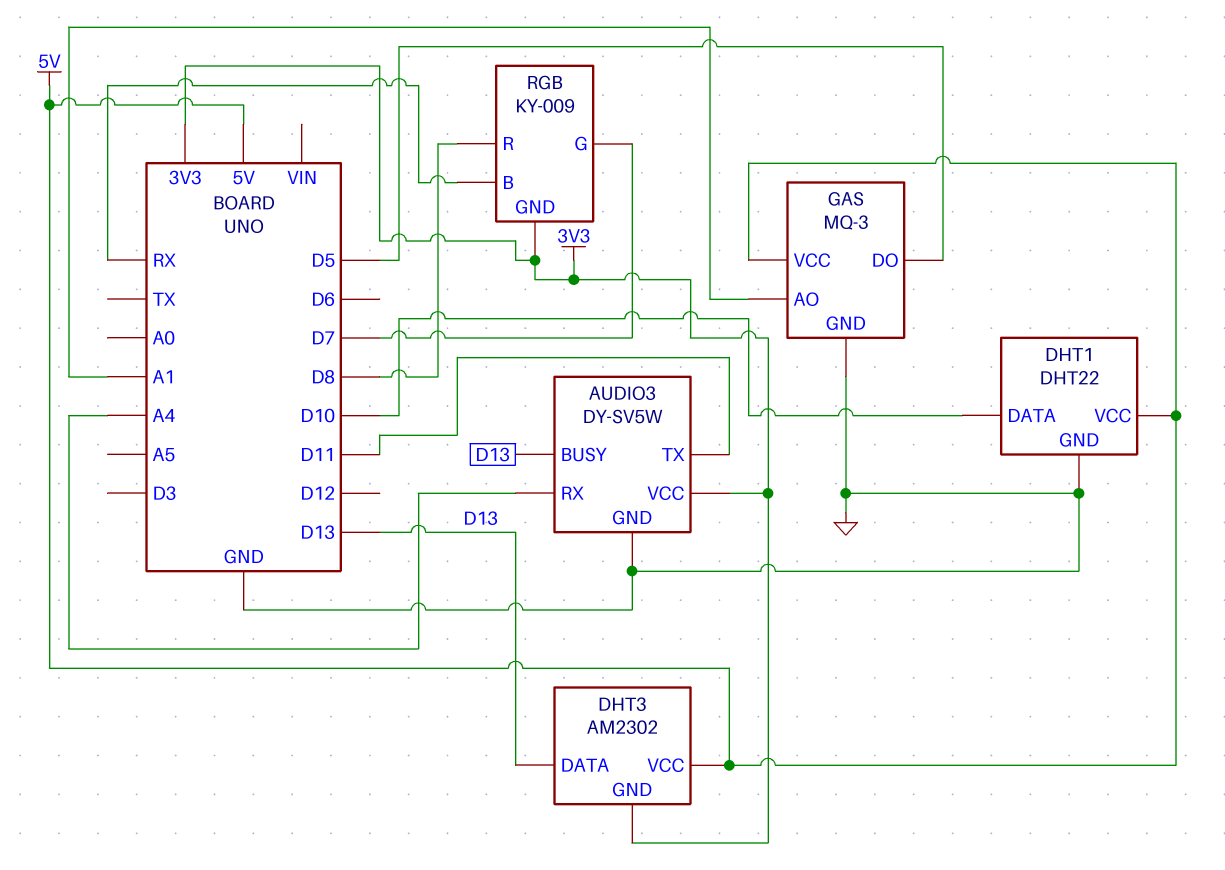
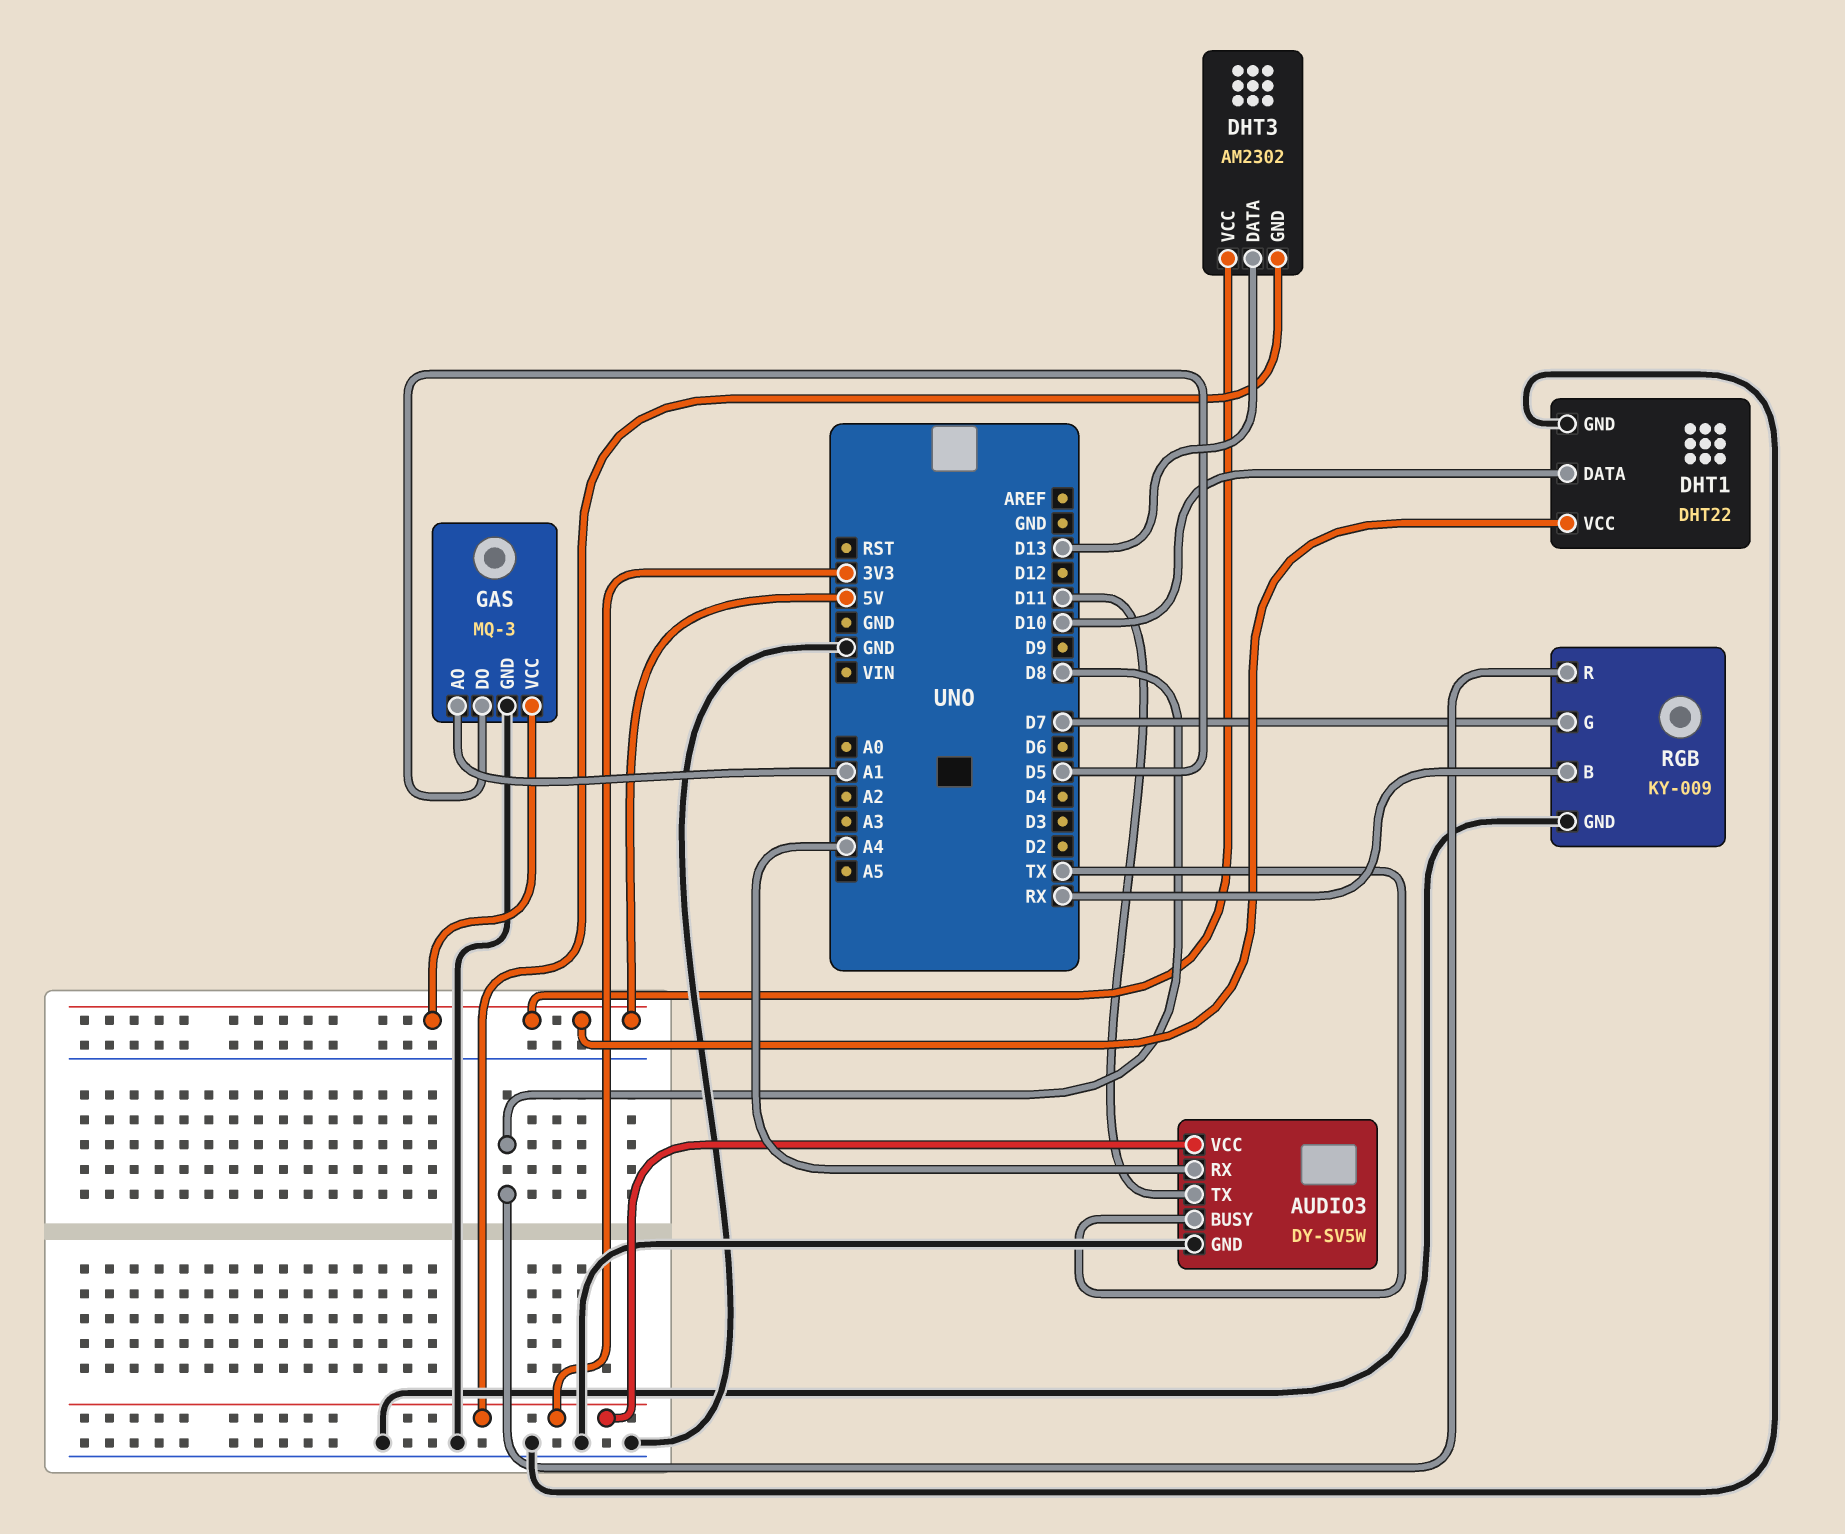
AUDIO3 pin BUSY: D13 -> TX
RGB pin GND: 3V3 -> GND

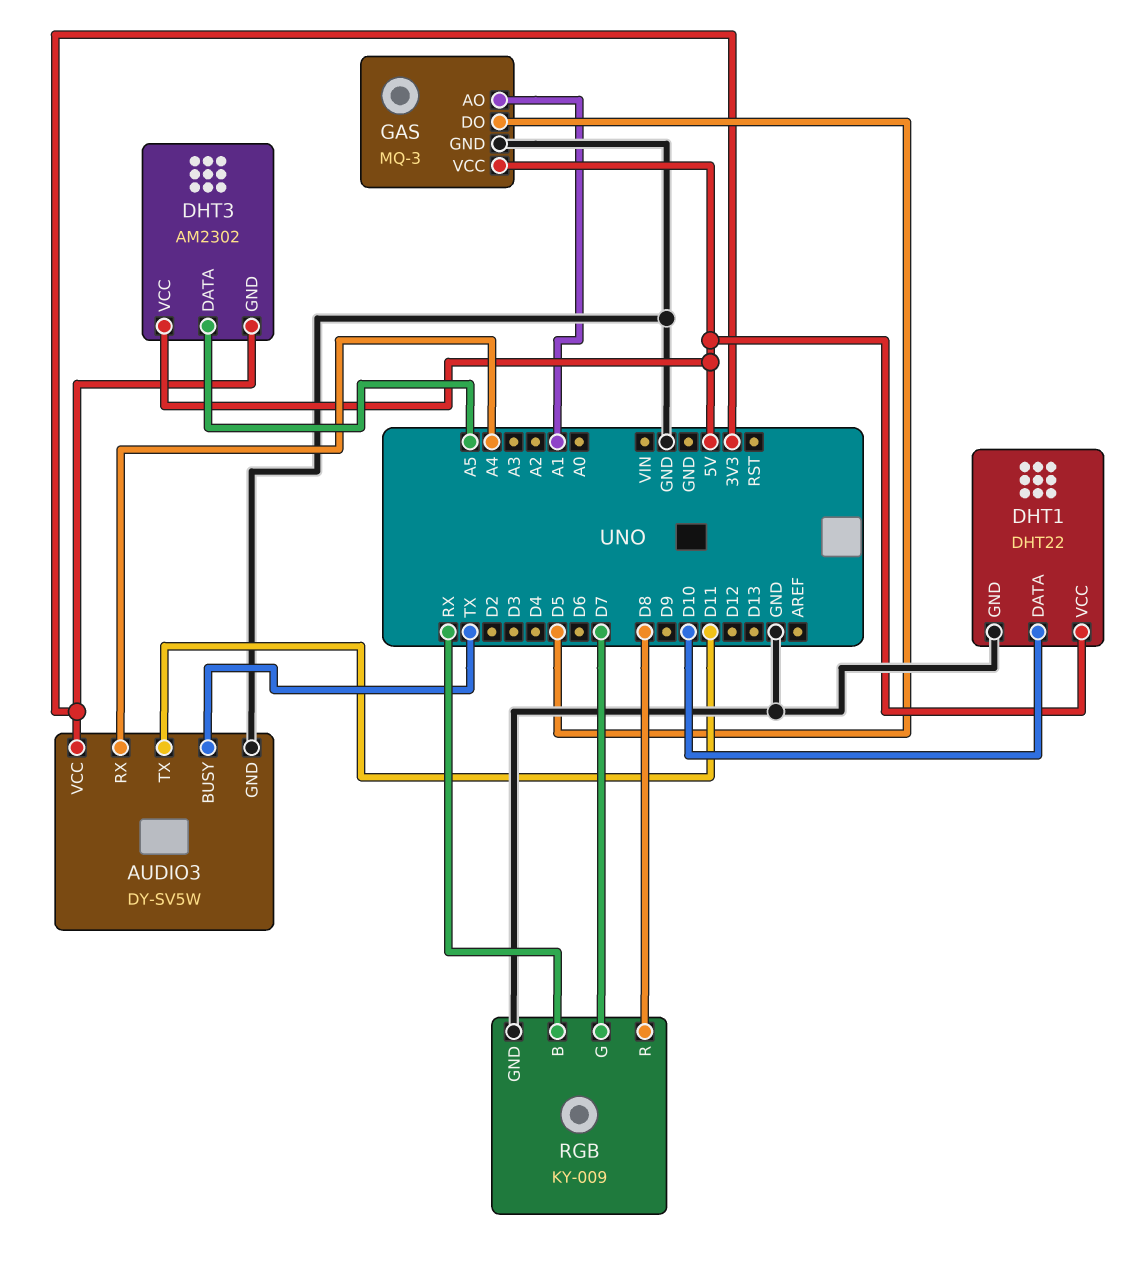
DHT3 pin DATA: D13 -> A5

